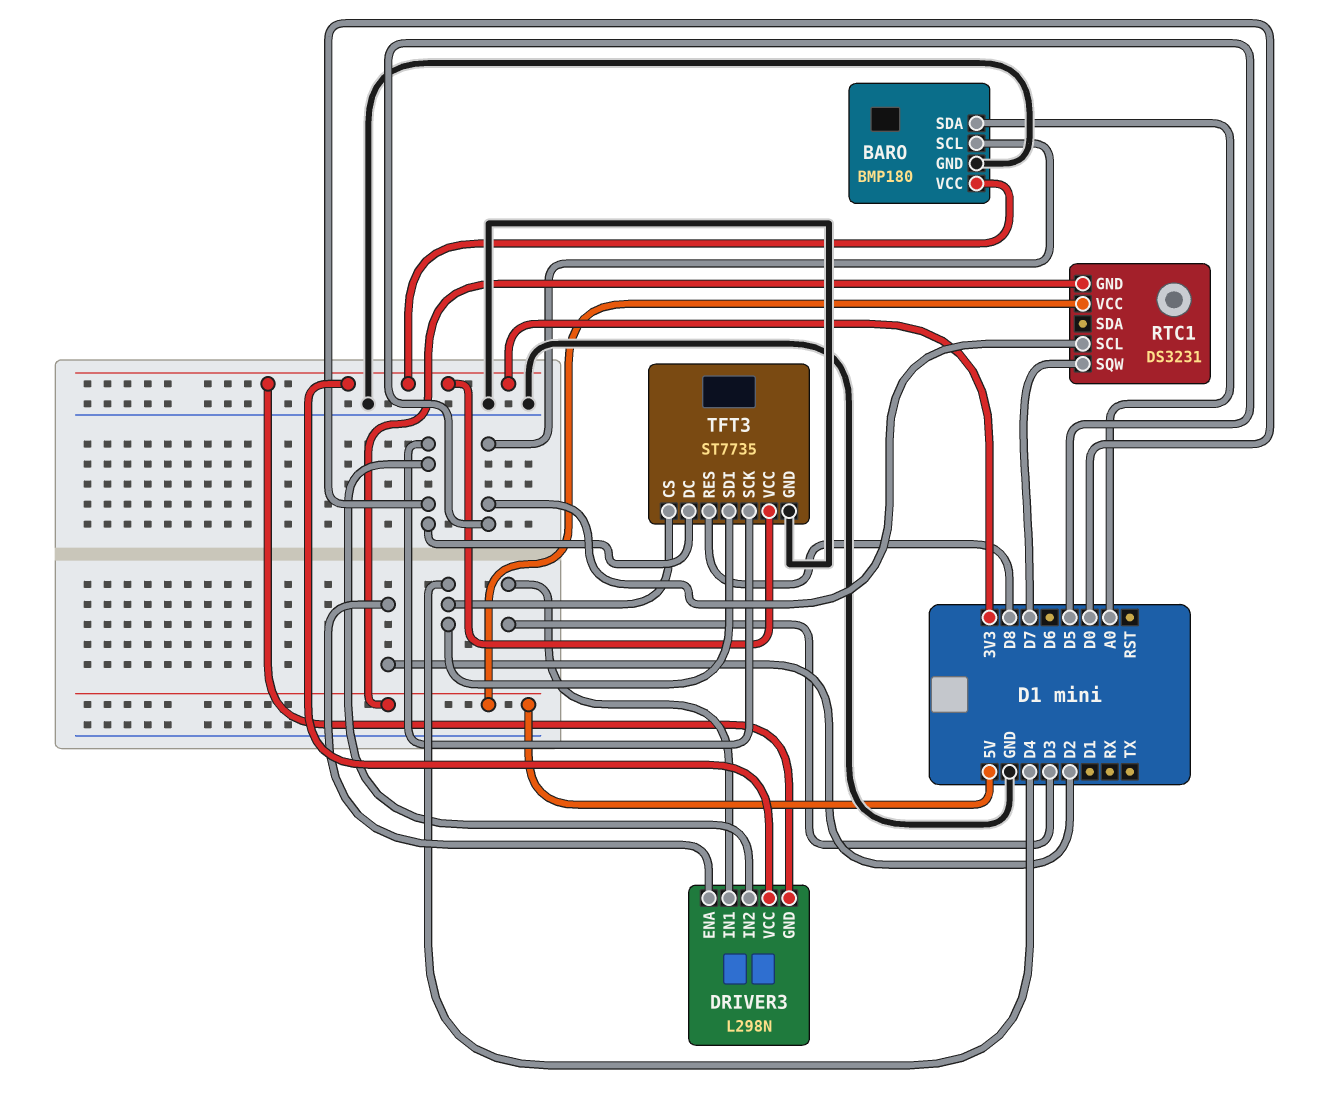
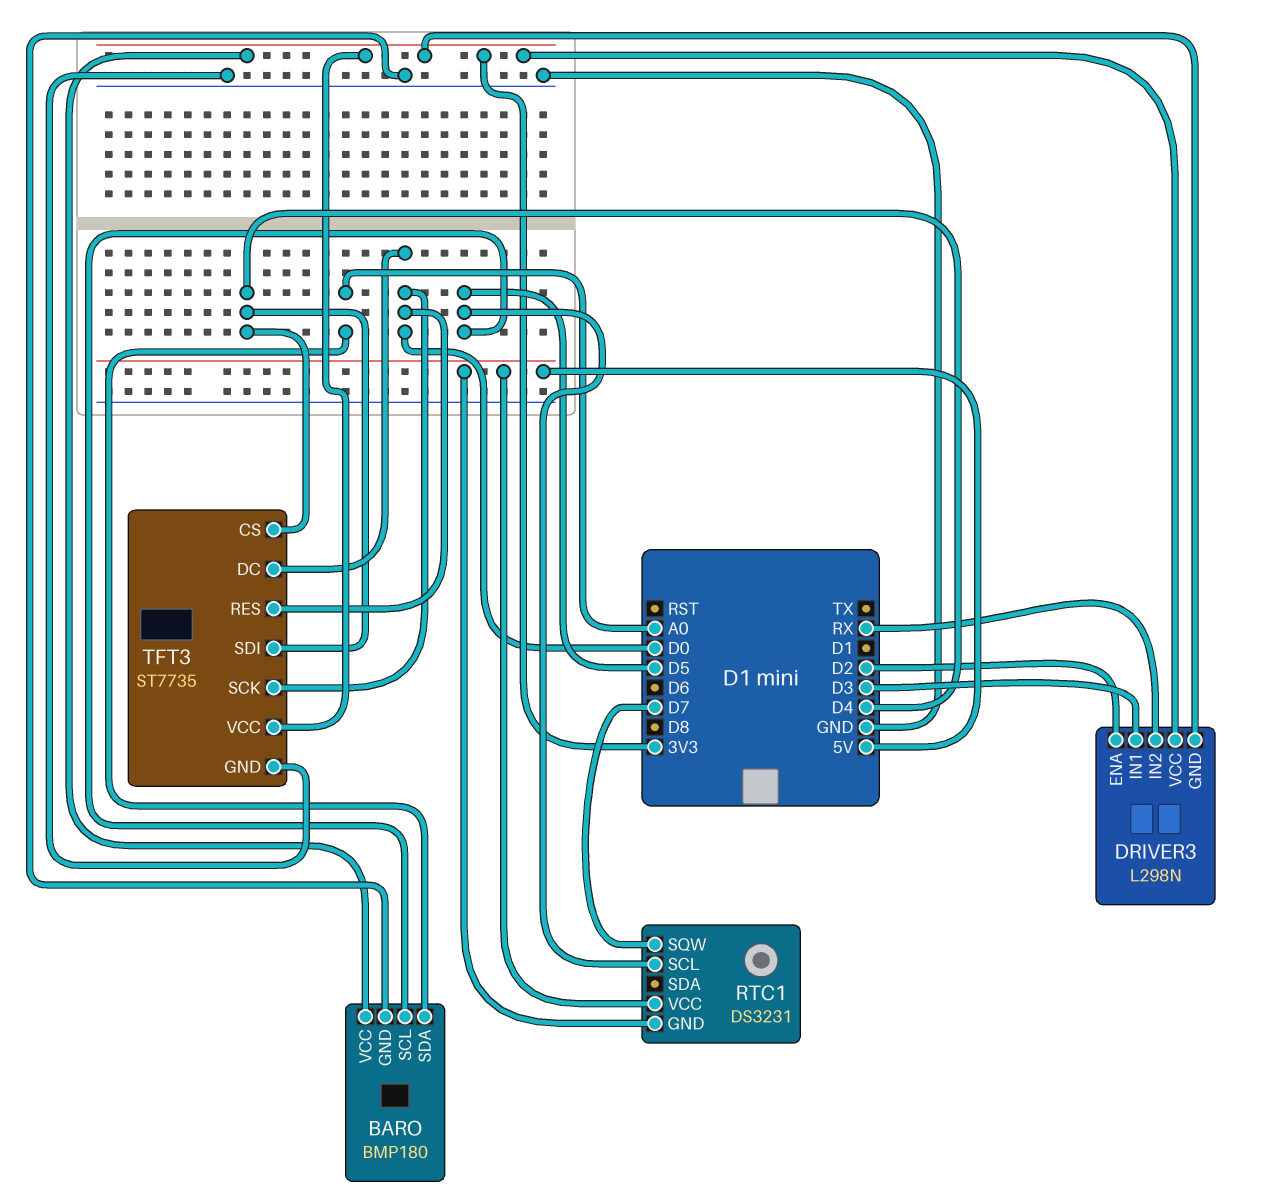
DRIVER3 pin IN2: D0 -> RX
TFT3 pin RES: D8 -> D0

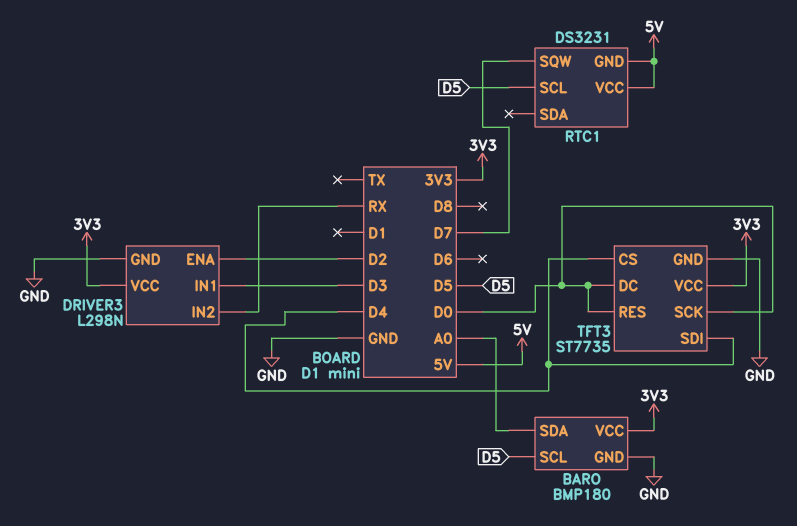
DRIVER3 pin GND: 3V3 -> GND

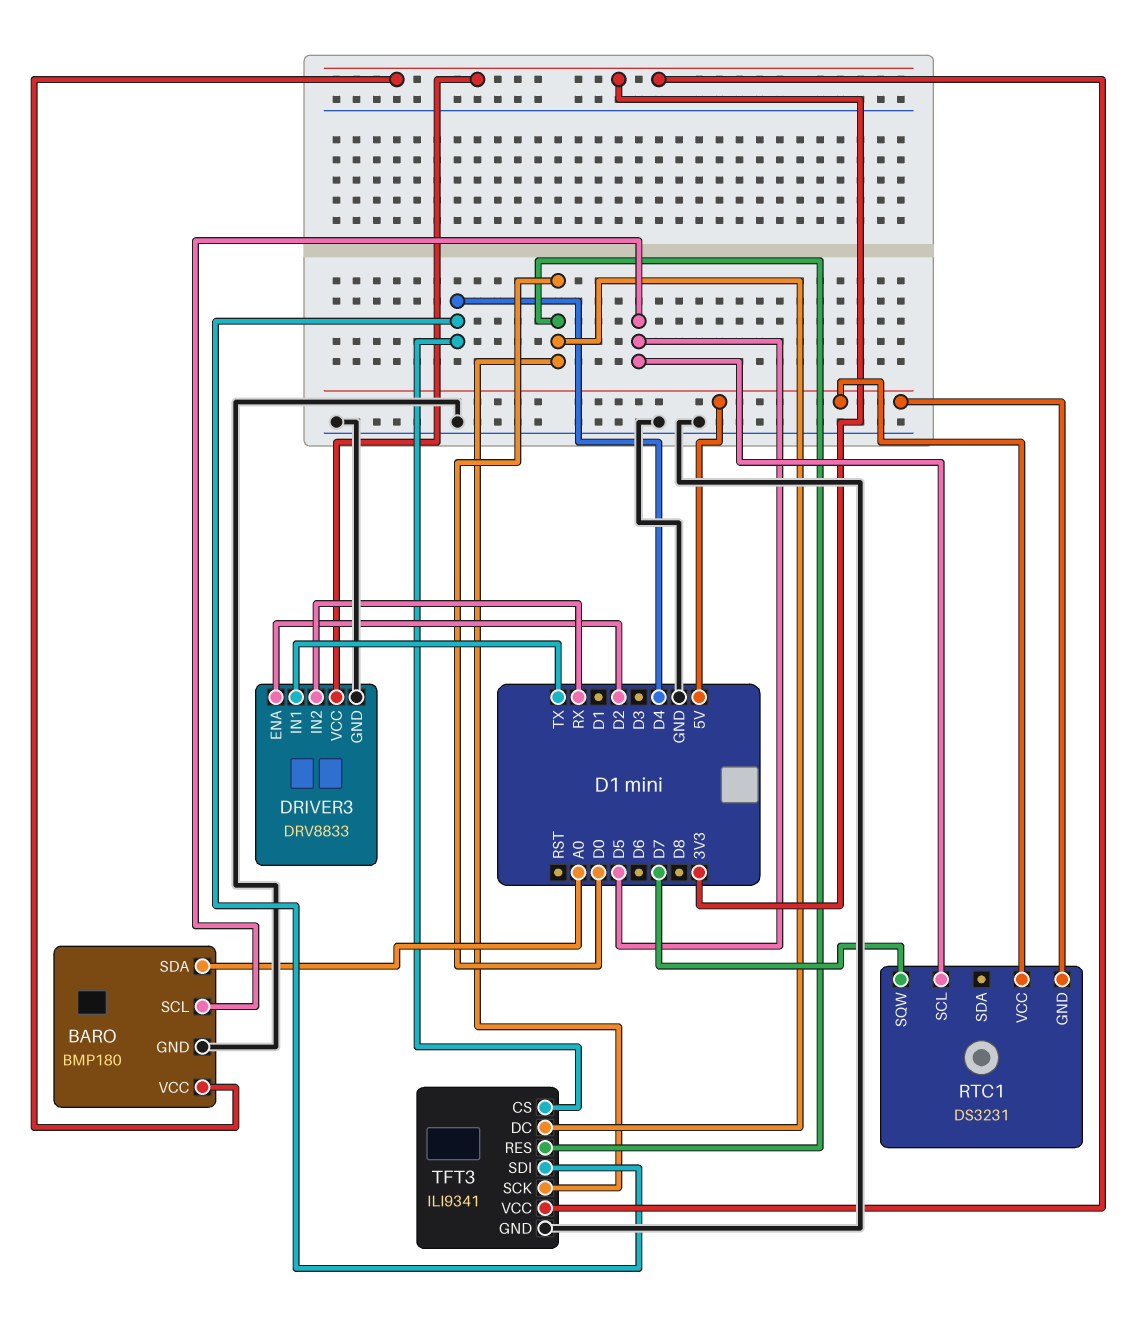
DRIVER3: L298N -> DRV8833
DRIVER3 pin IN1: D3 -> TX
TFT3: ST7735 -> ILI9341

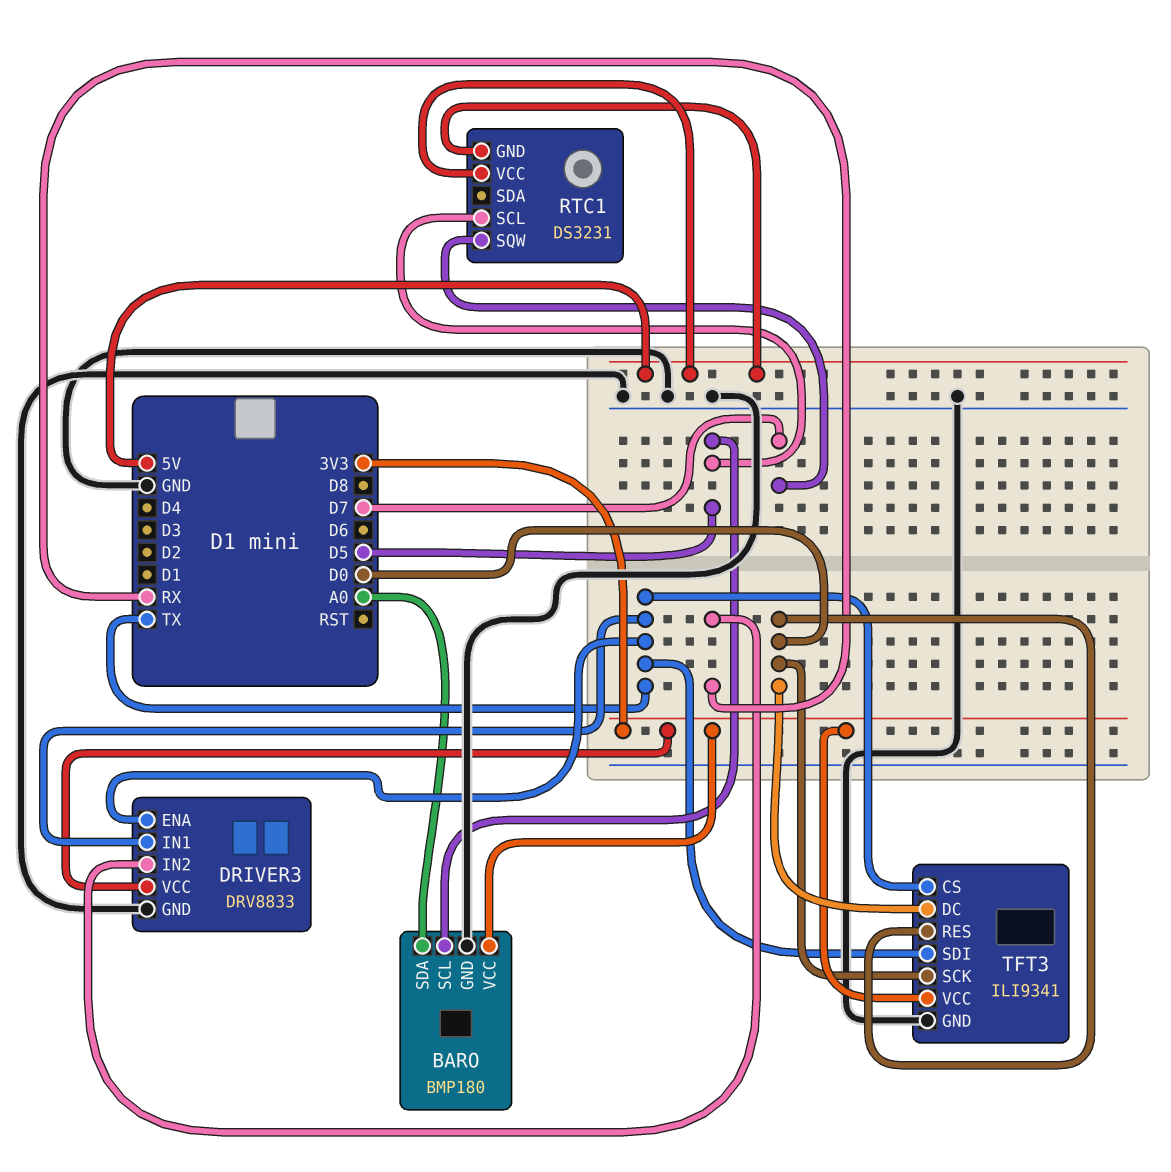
DRIVER3 pin ENA: D2 -> TX
TFT3 pin CS: D4 -> TX
TFT3 pin SDI: D4 -> TX

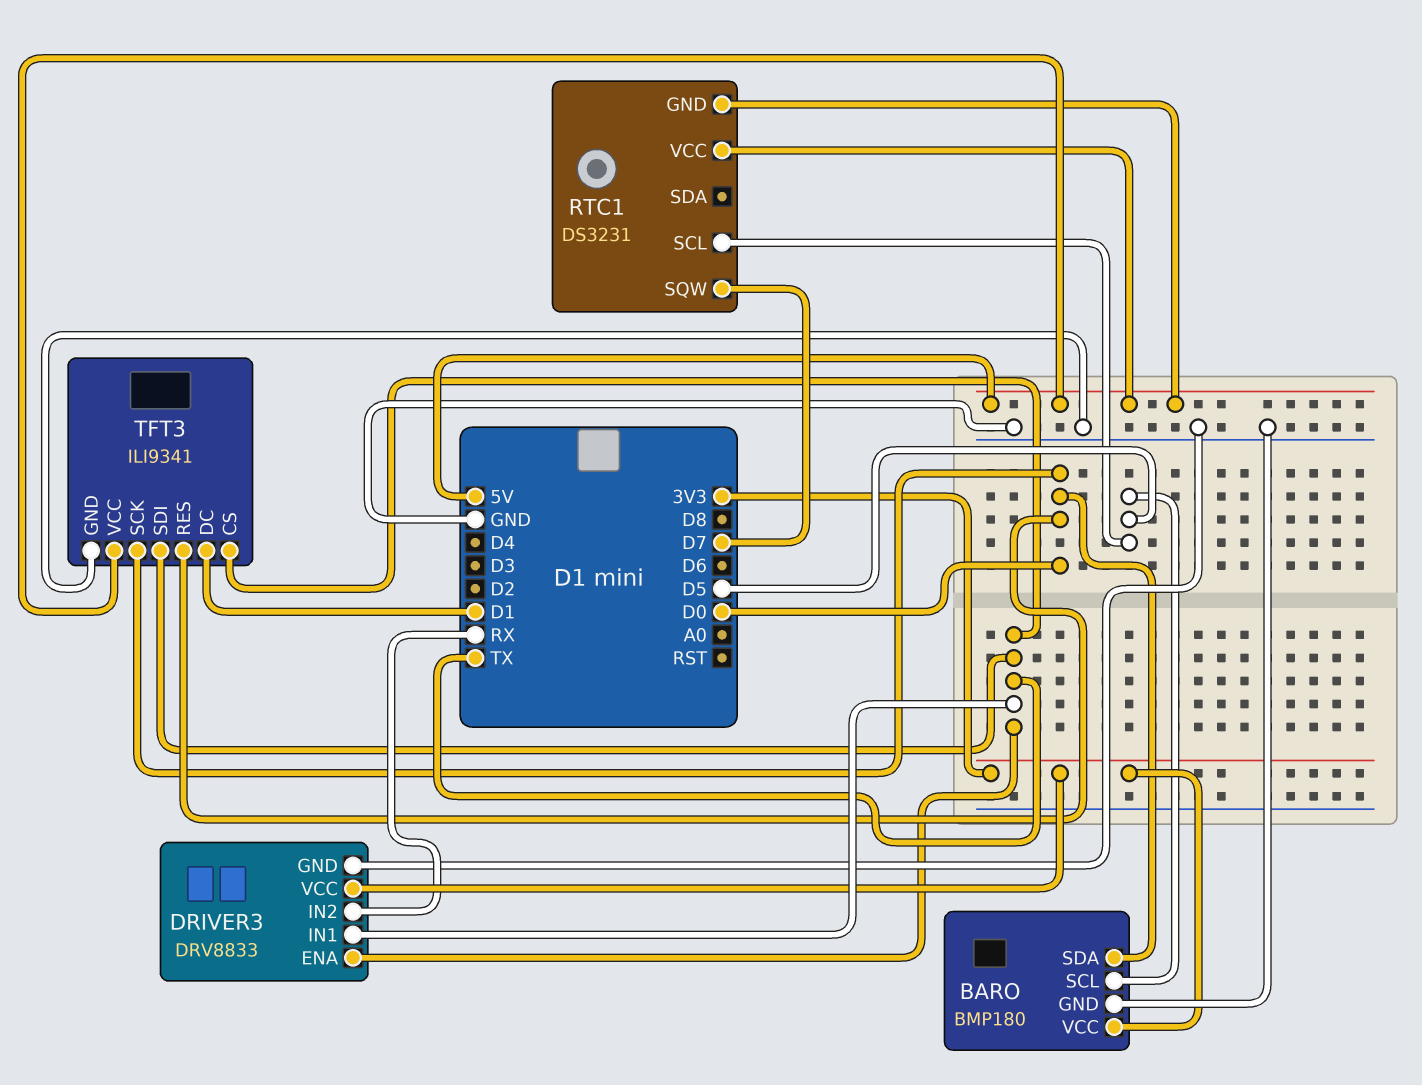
BARO pin SDA: A0 -> D0
TFT3 pin DC: D0 -> D1
TFT3 pin VCC: 3V3 -> 5V

